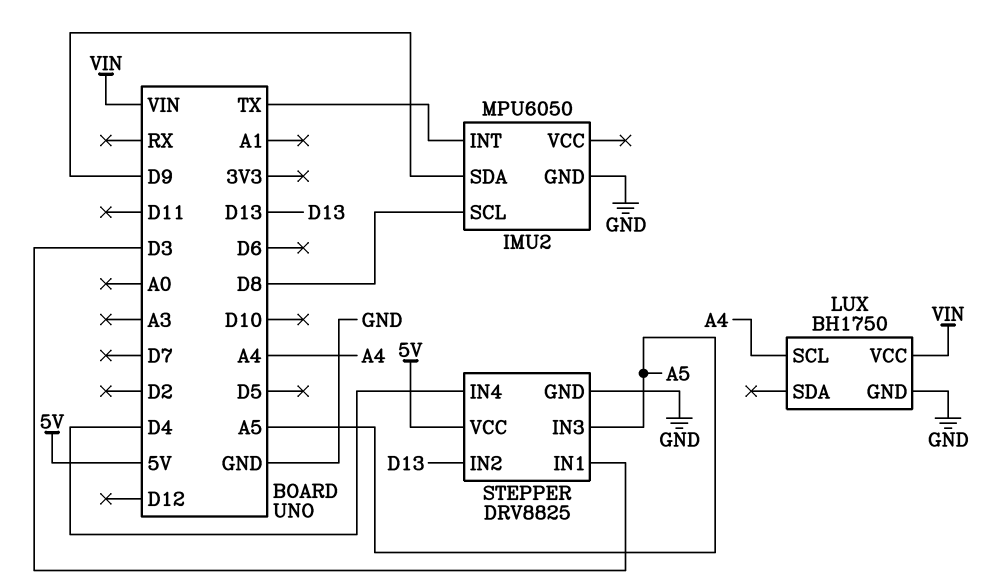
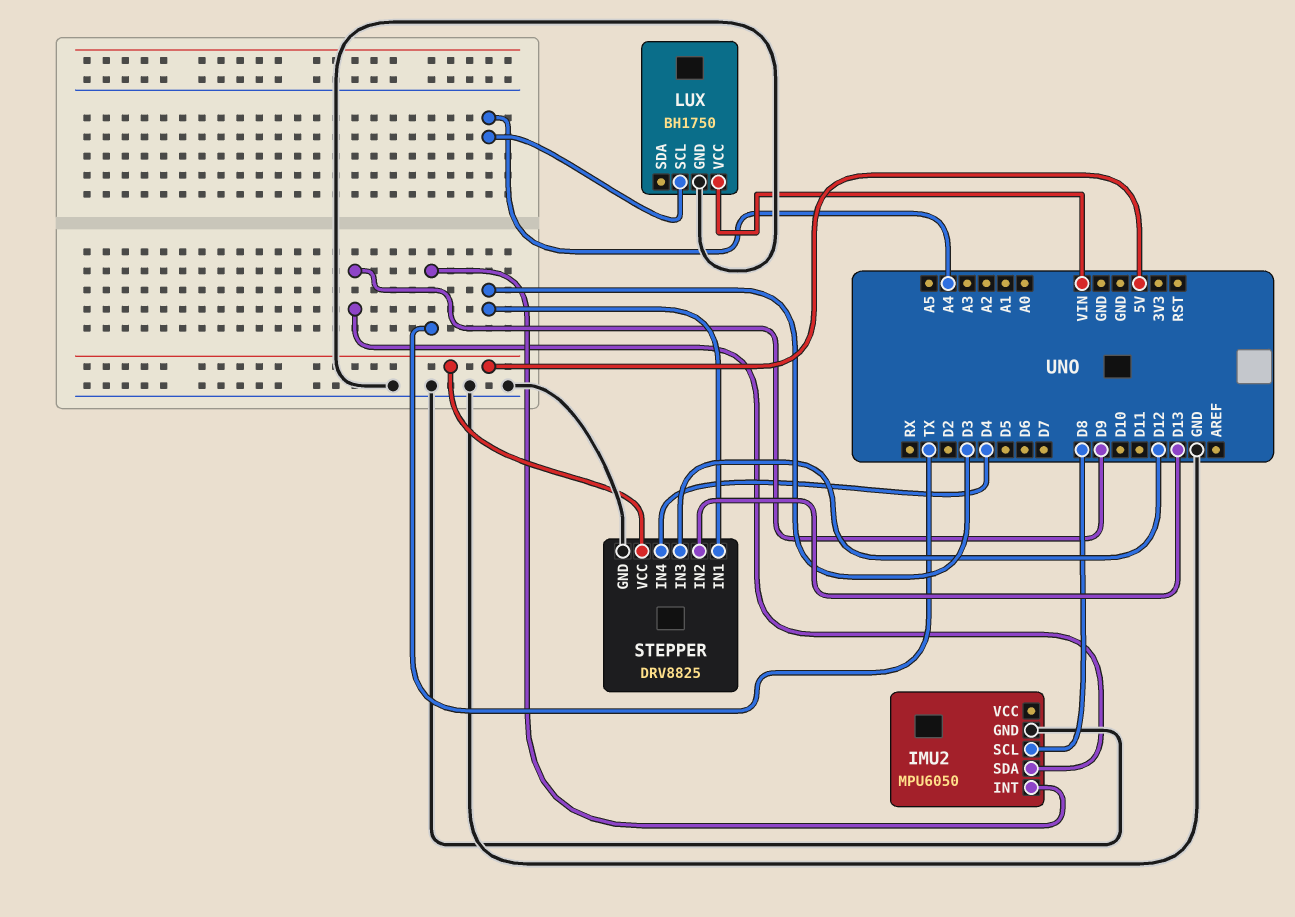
STEPPER pin IN3: A5 -> D12

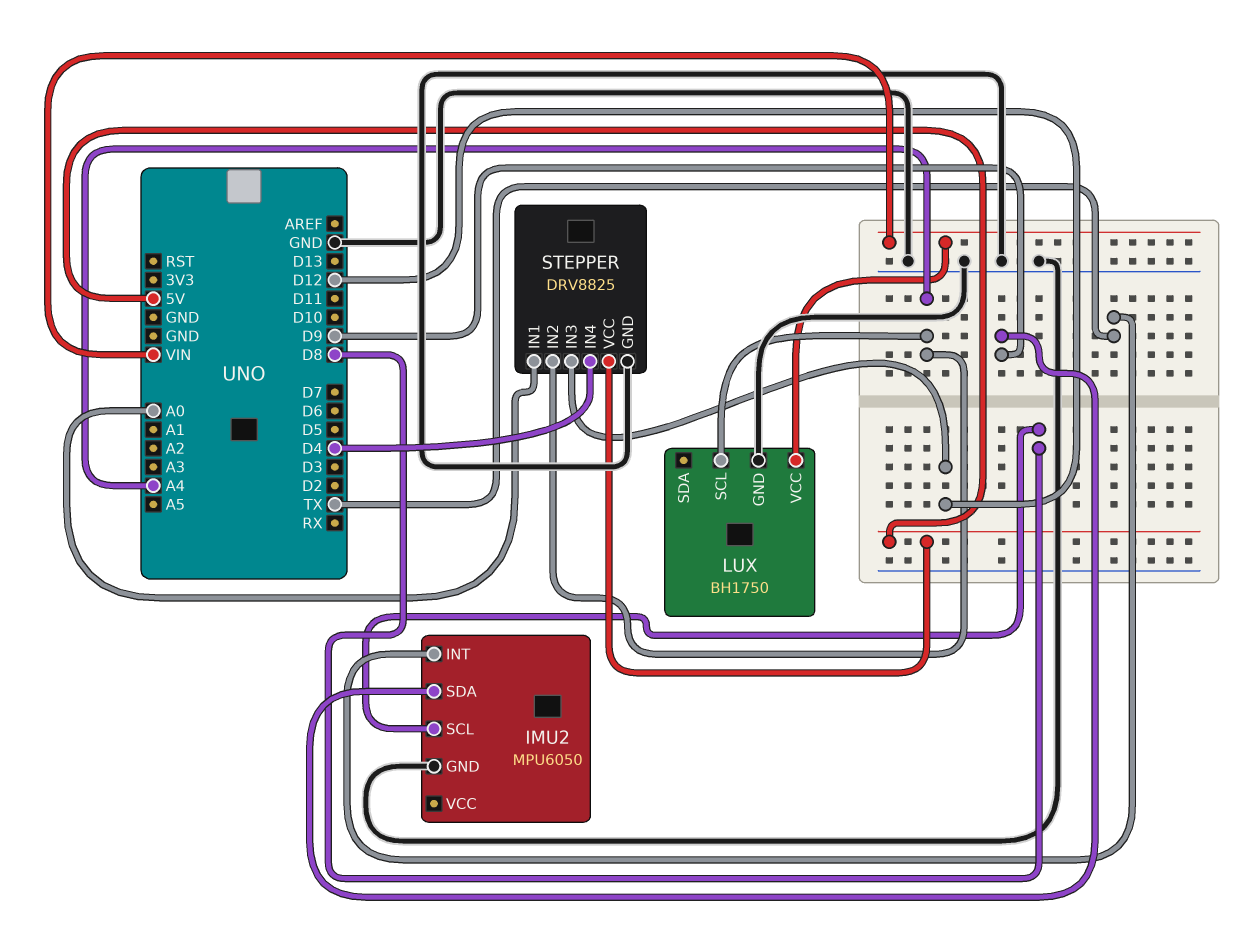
STEPPER pin IN1: D3 -> A0
STEPPER pin IN2: D13 -> A4

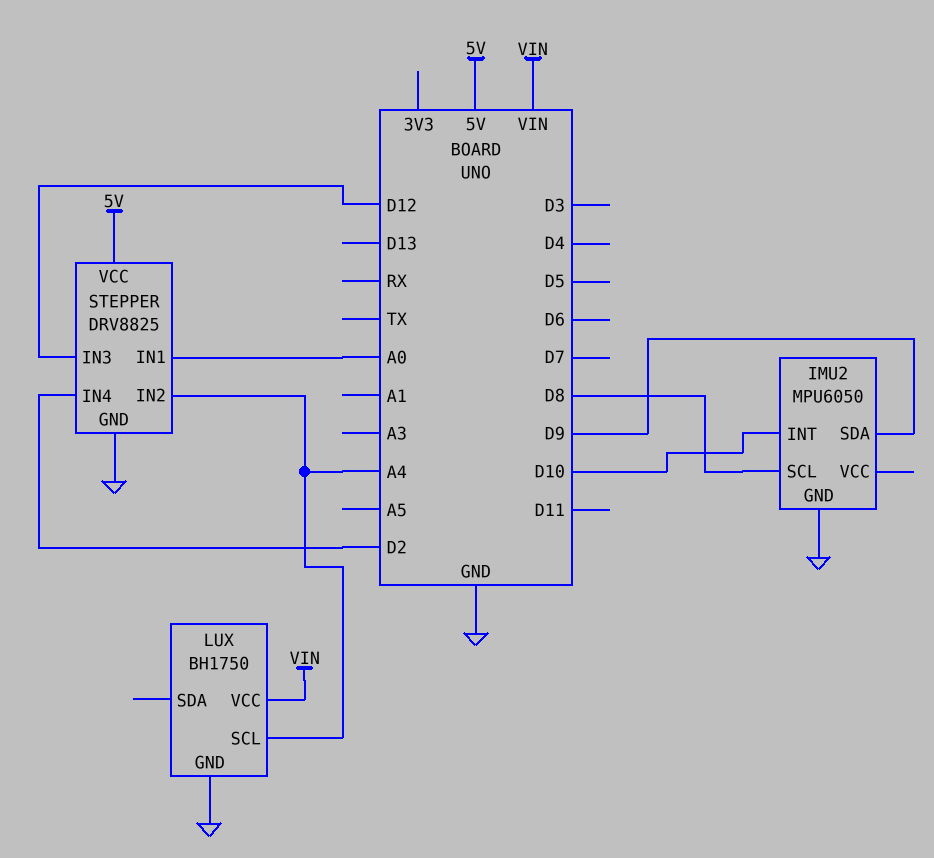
IMU2 pin INT: TX -> D10
STEPPER pin IN4: D4 -> D2

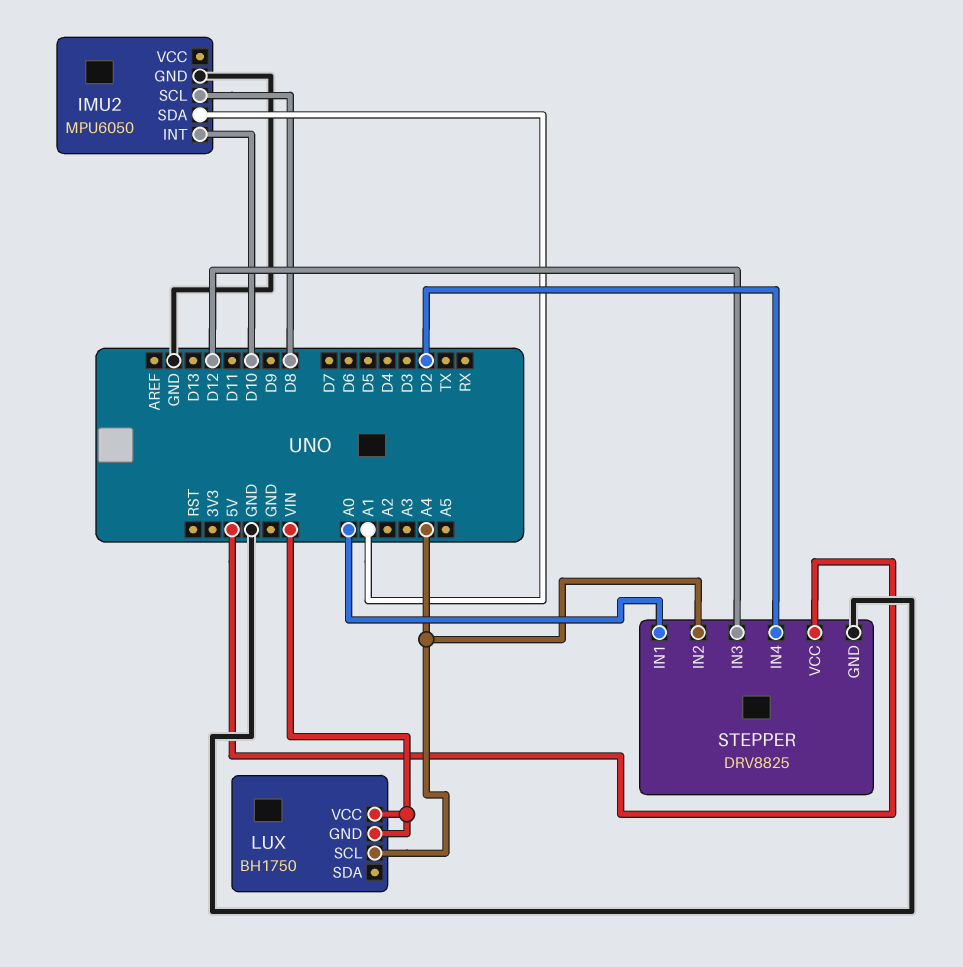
IMU2 pin SDA: D9 -> A1
LUX pin GND: GND -> VIN

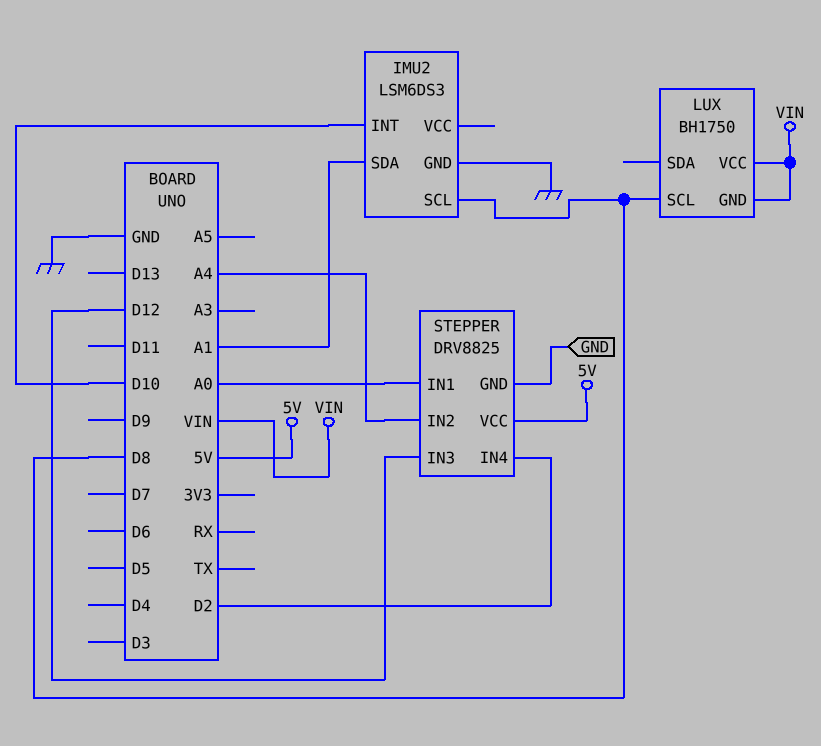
IMU2: MPU6050 -> LSM6DS3
LUX pin SCL: A4 -> D8

